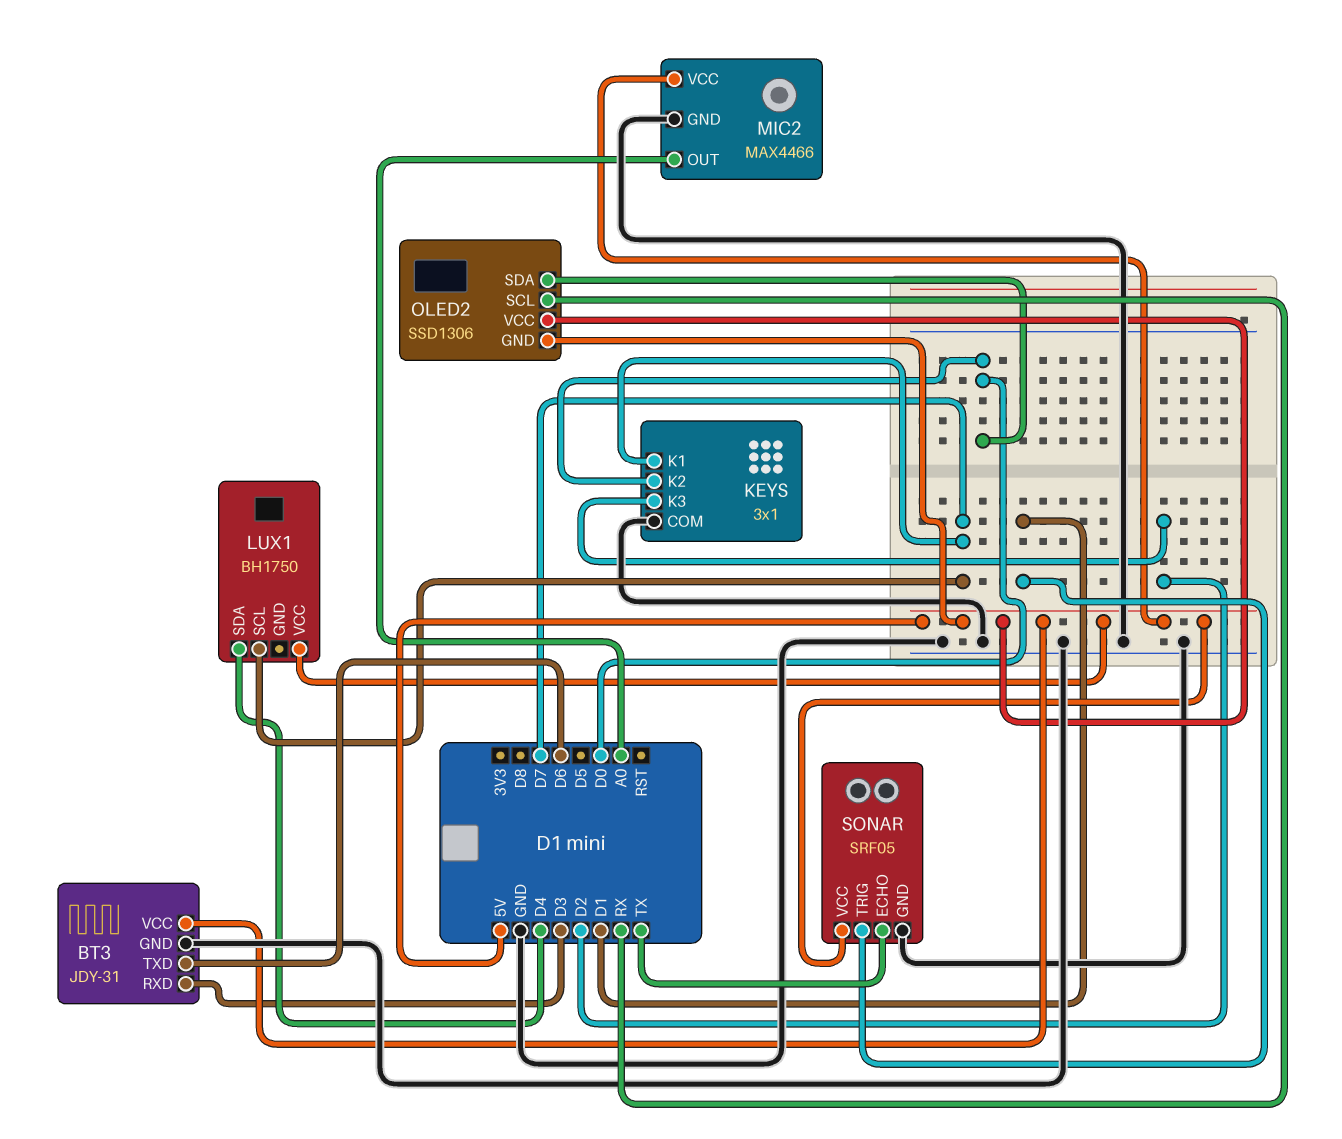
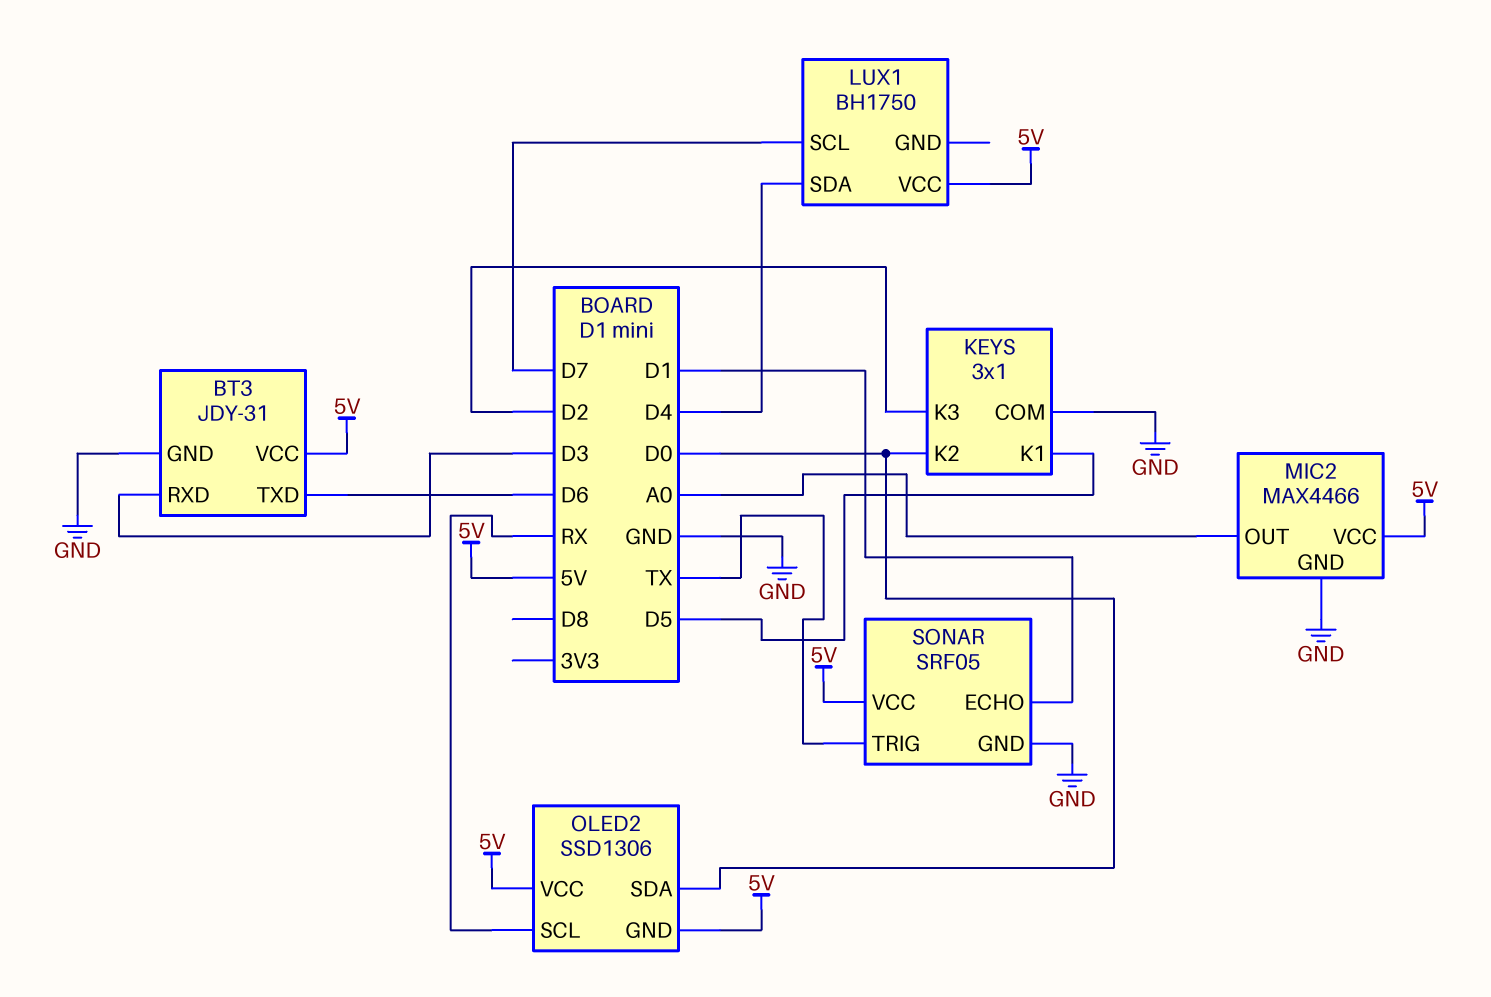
KEYS pin K1: D7 -> D5
SONAR pin ECHO: TX -> D1
SONAR pin TRIG: D1 -> TX

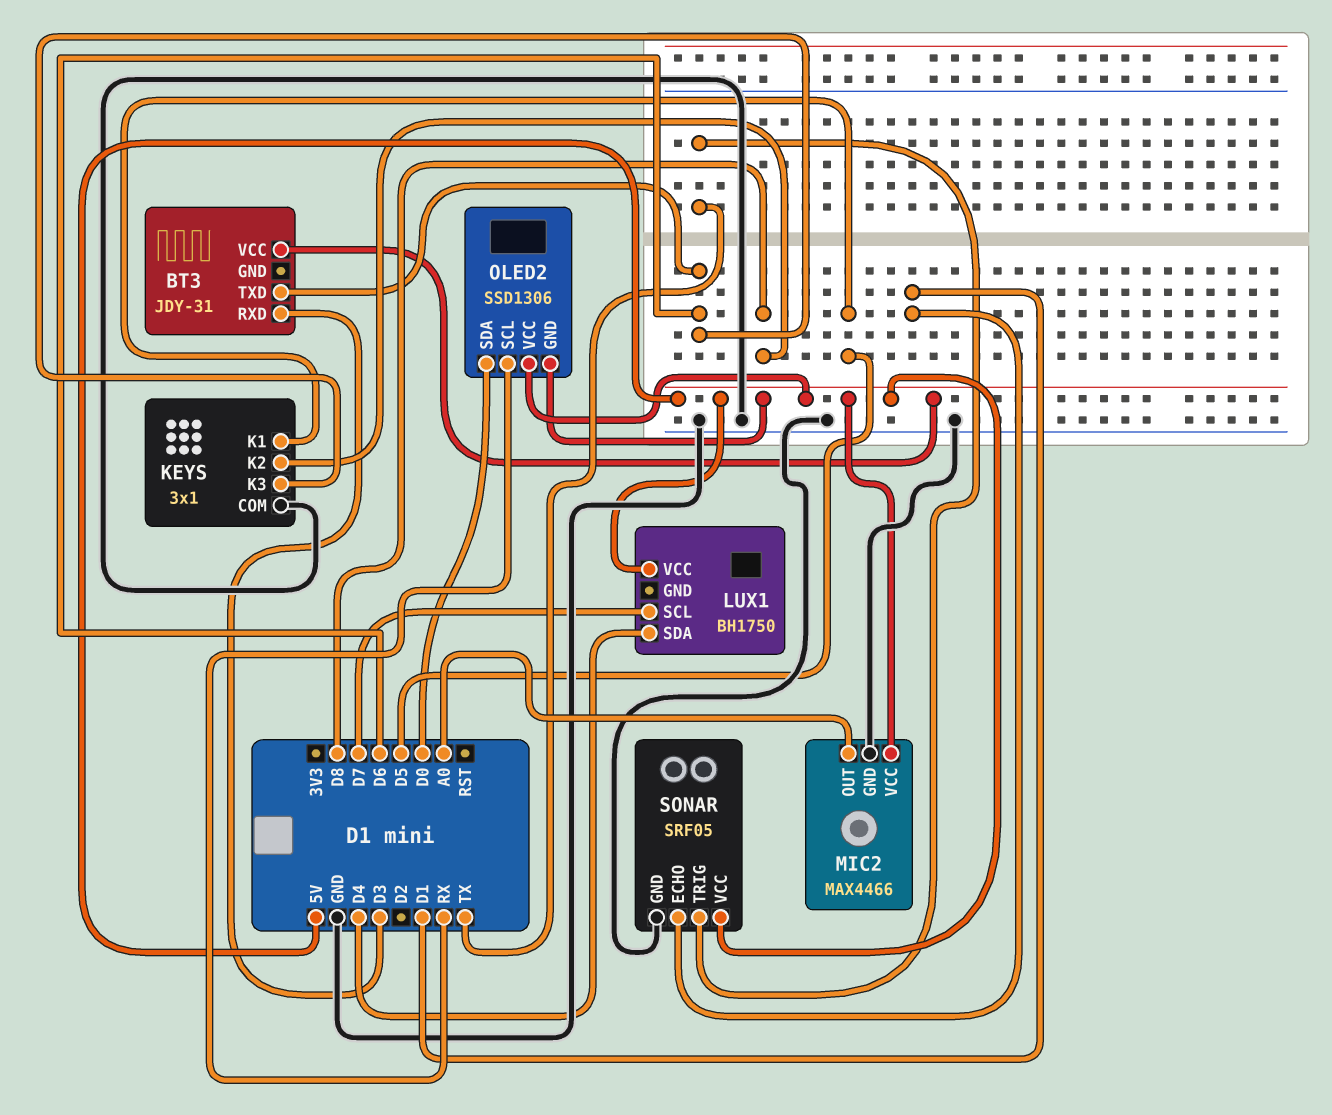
BT3 pin GND: GND -> none
KEYS pin K2: D0 -> D8
KEYS pin K3: D2 -> D6

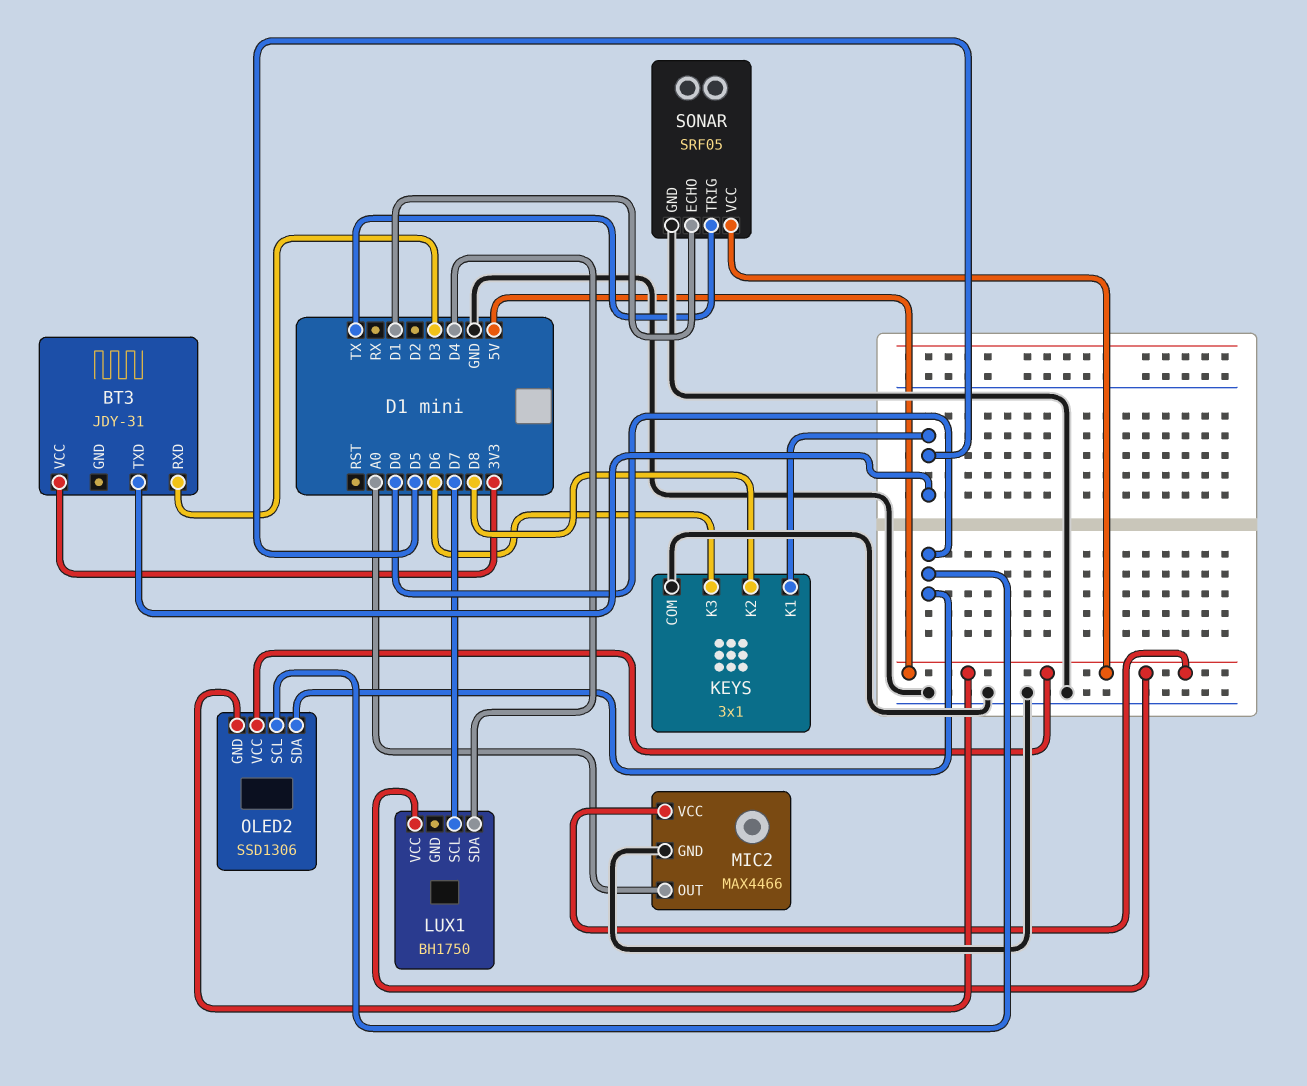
BT3 pin TXD: D6 -> D5
BT3 pin VCC: 5V -> 3V3
OLED2 pin SCL: RX -> D0

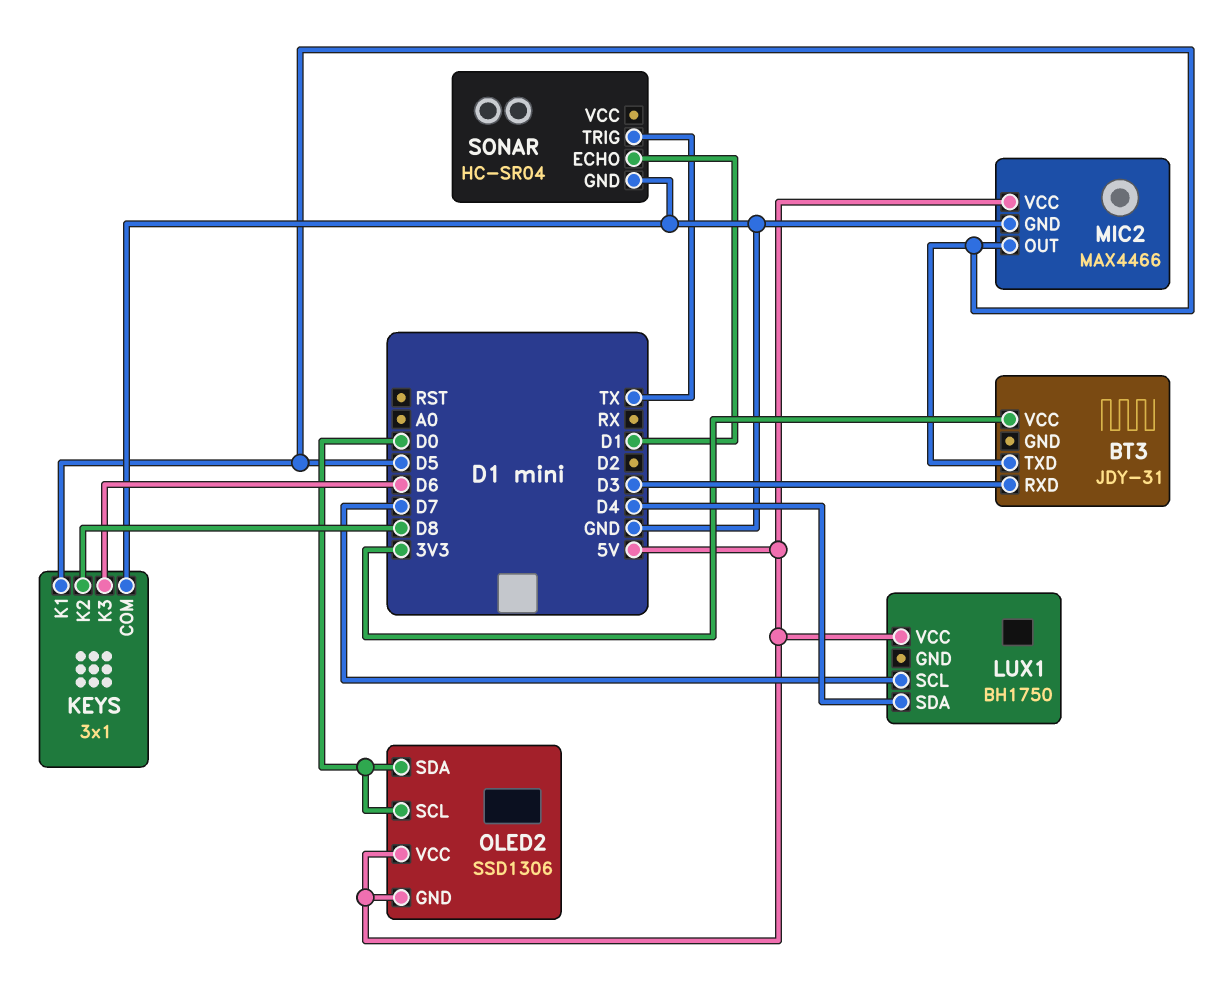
MIC2 pin OUT: A0 -> D5
SONAR: SRF05 -> HC-SR04
SONAR pin VCC: 5V -> none

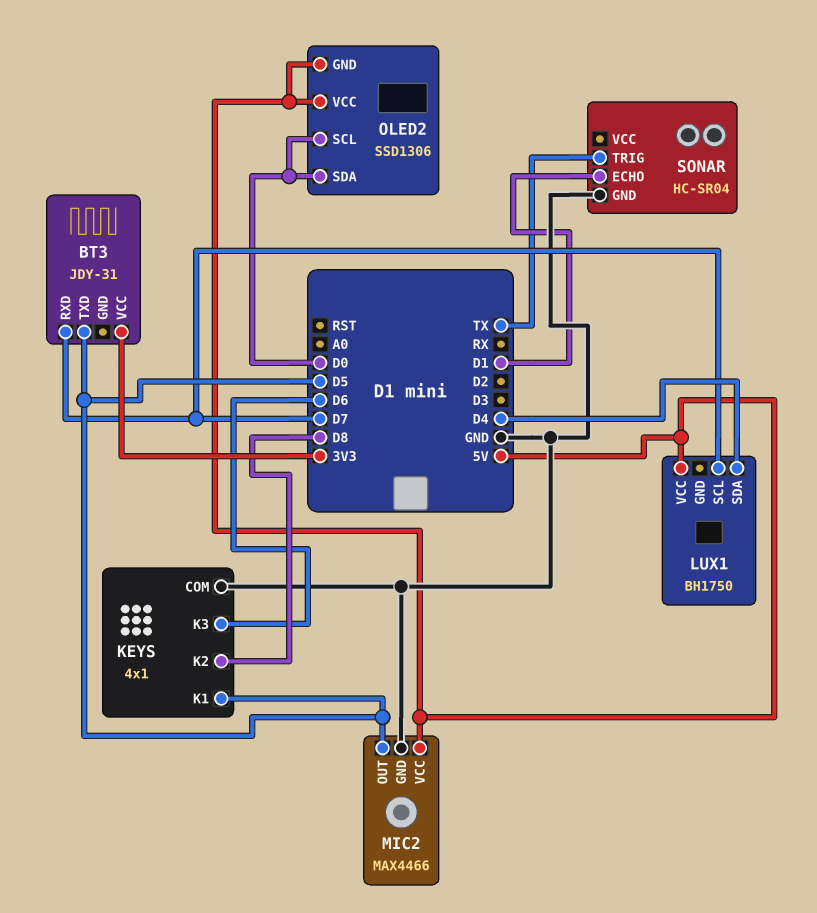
BT3 pin RXD: D3 -> D7
KEYS: 3x1 -> 4x1

